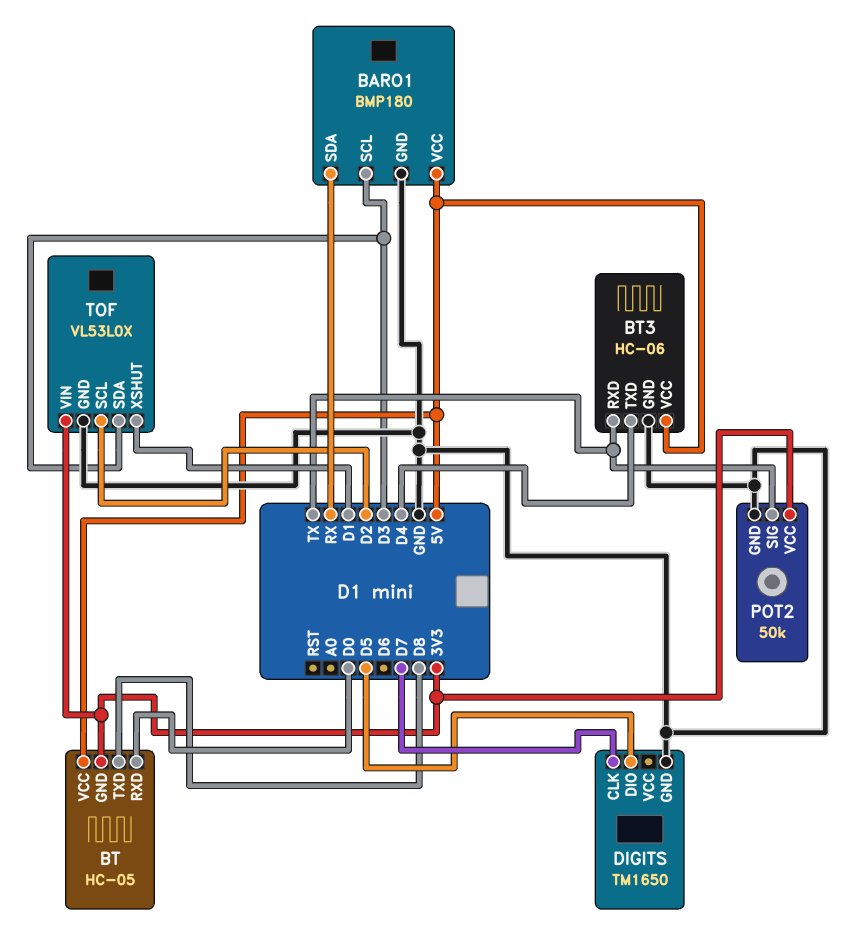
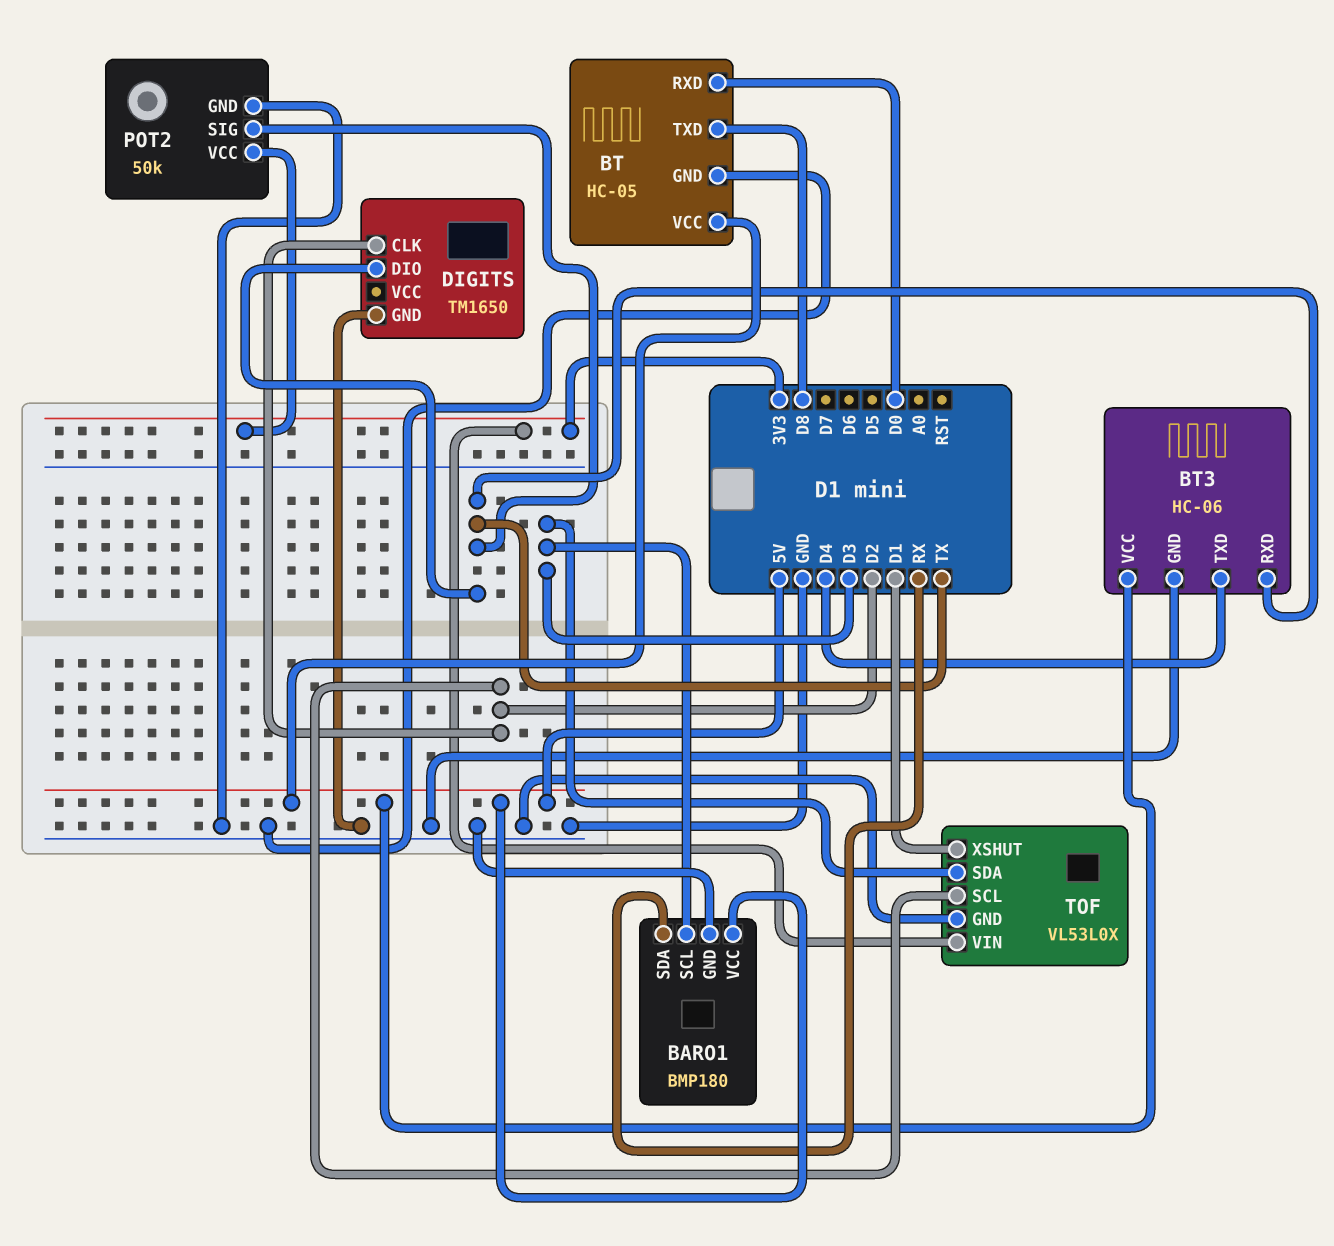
BT pin GND: 3V3 -> GND
DIGITS pin CLK: D7 -> D2
DIGITS pin DIO: D5 -> TX

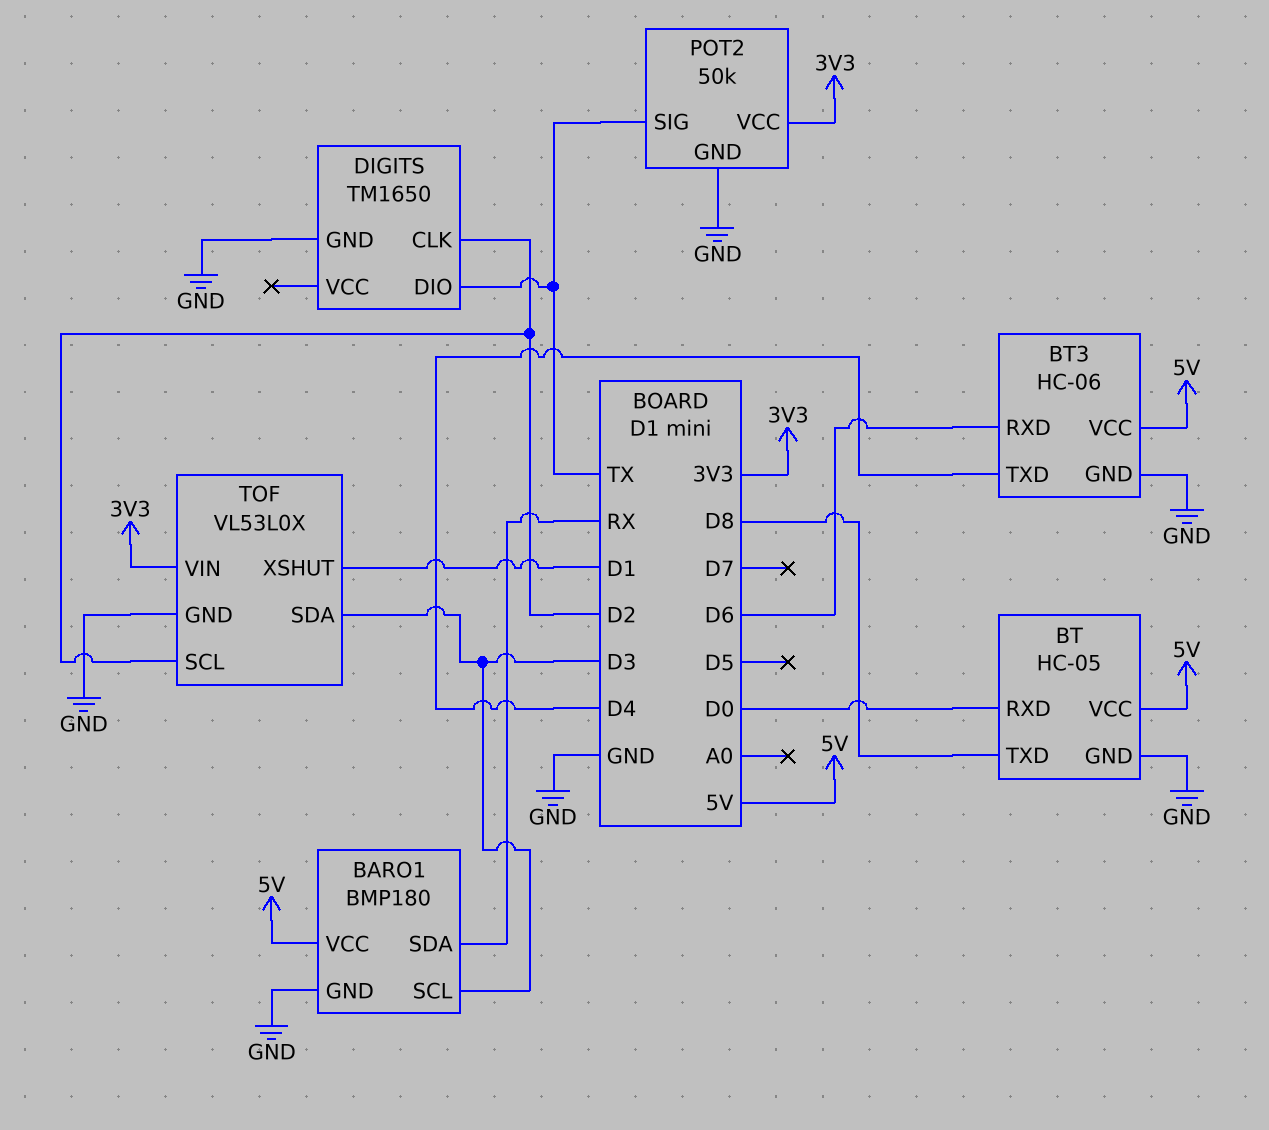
BT3 pin RXD: TX -> D6

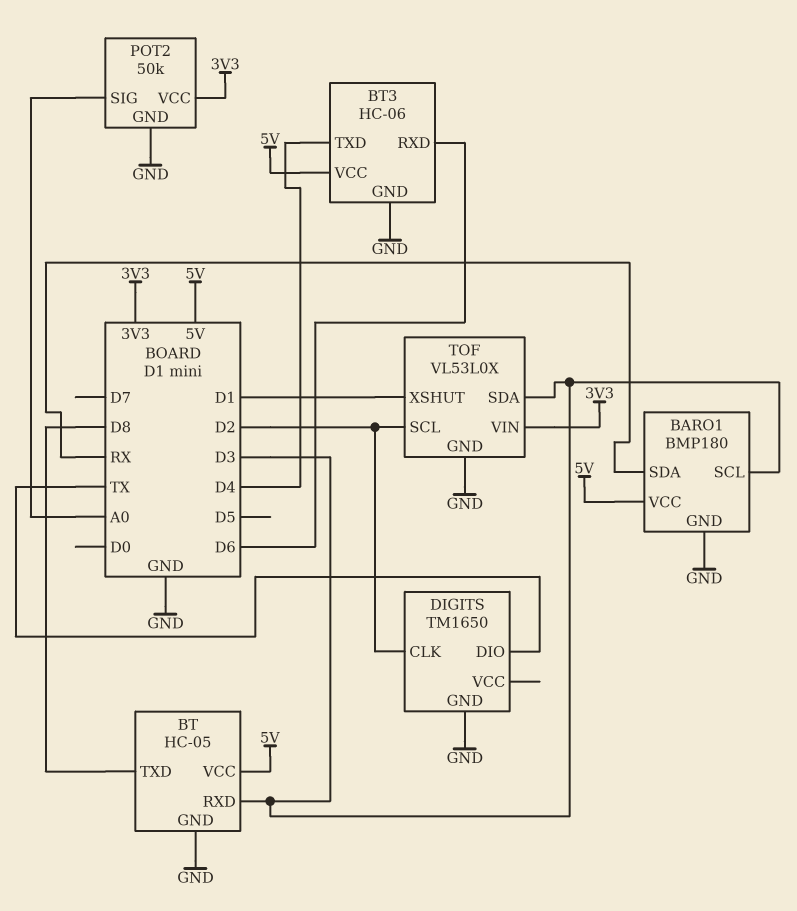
BT pin RXD: D0 -> D3
POT2 pin SIG: TX -> A0

